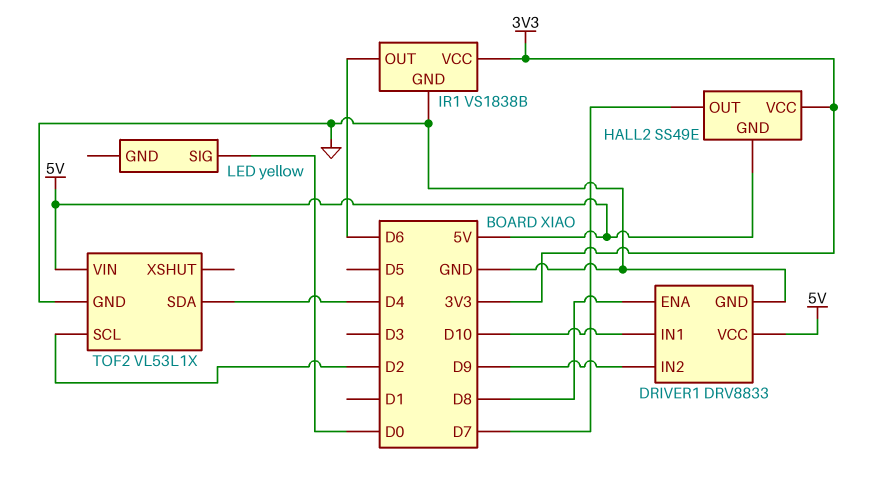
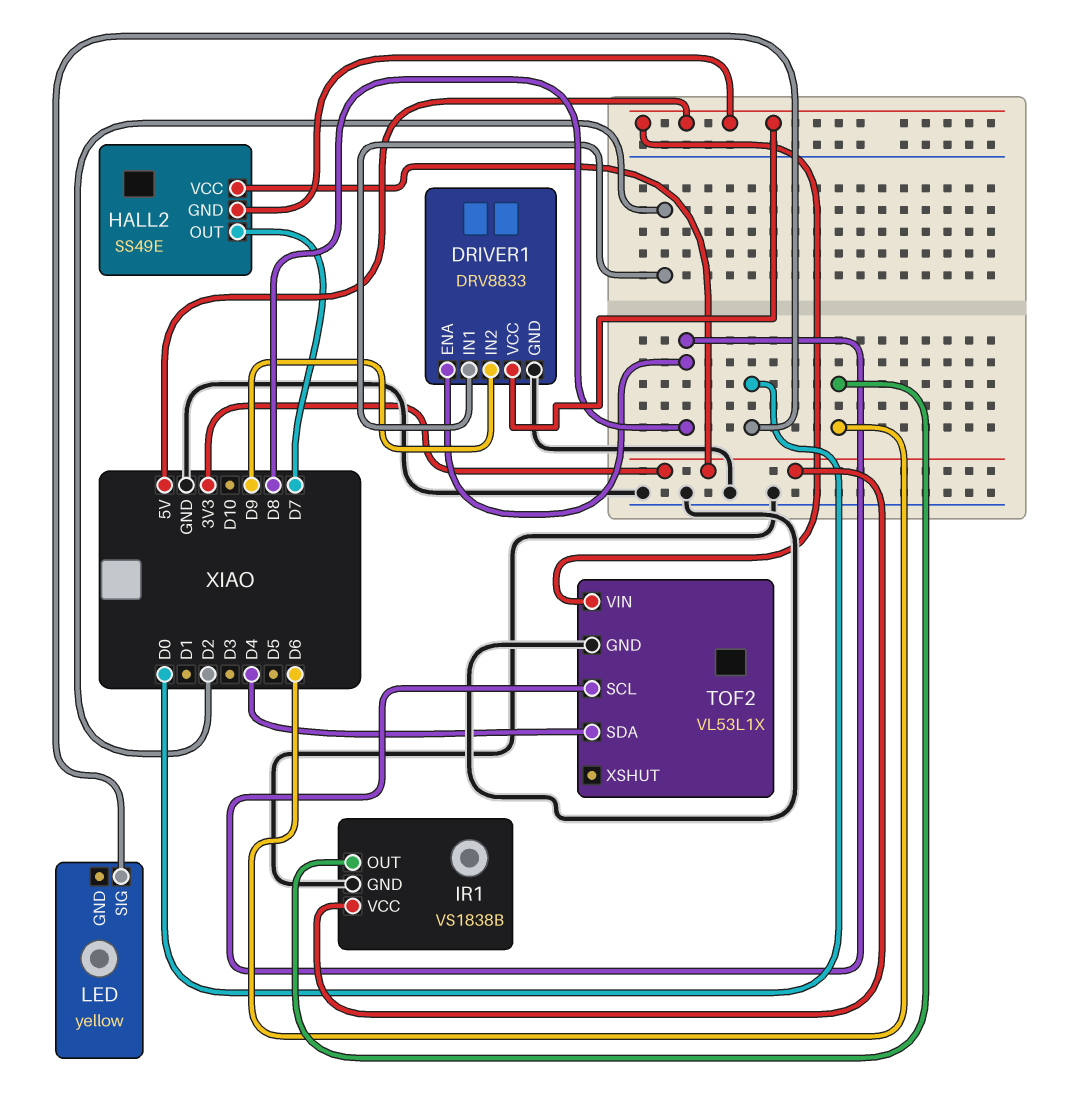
DRIVER1 pin IN1: D10 -> D2
TOF2 pin SCL: D2 -> D8

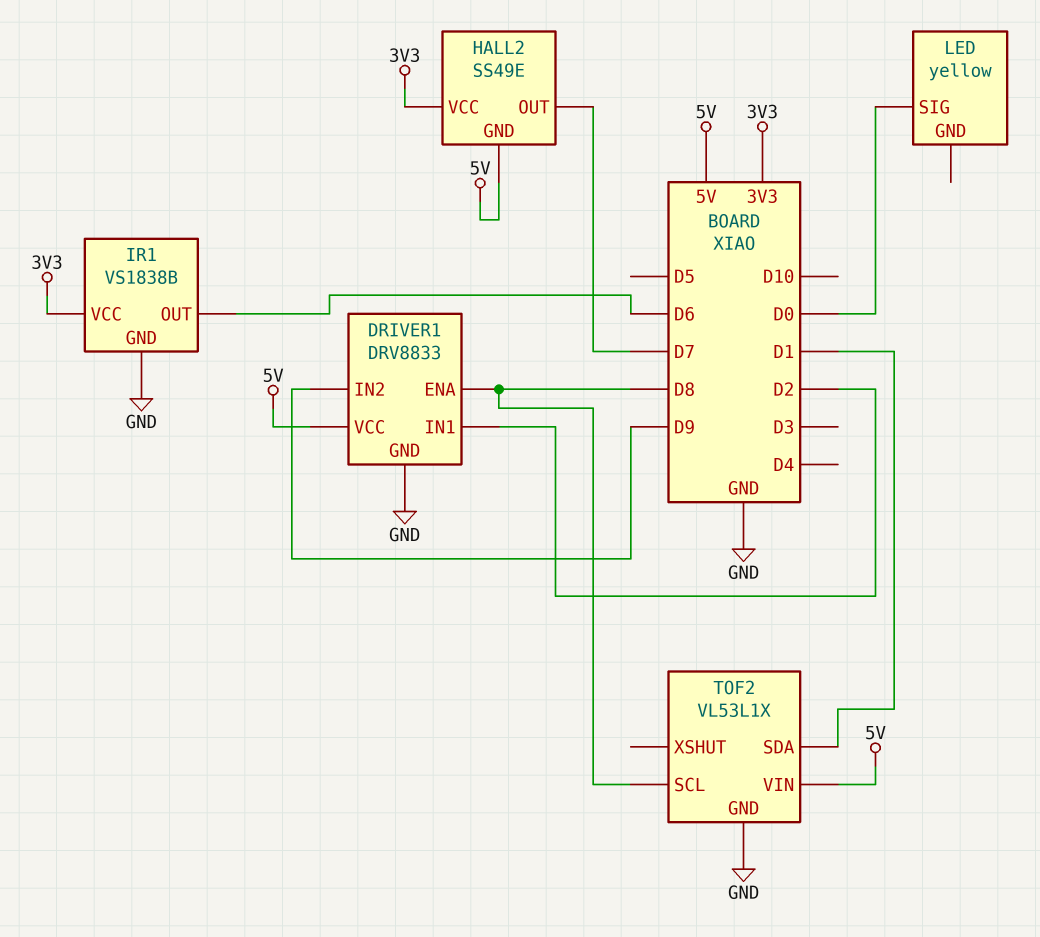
TOF2 pin SDA: D4 -> D1

